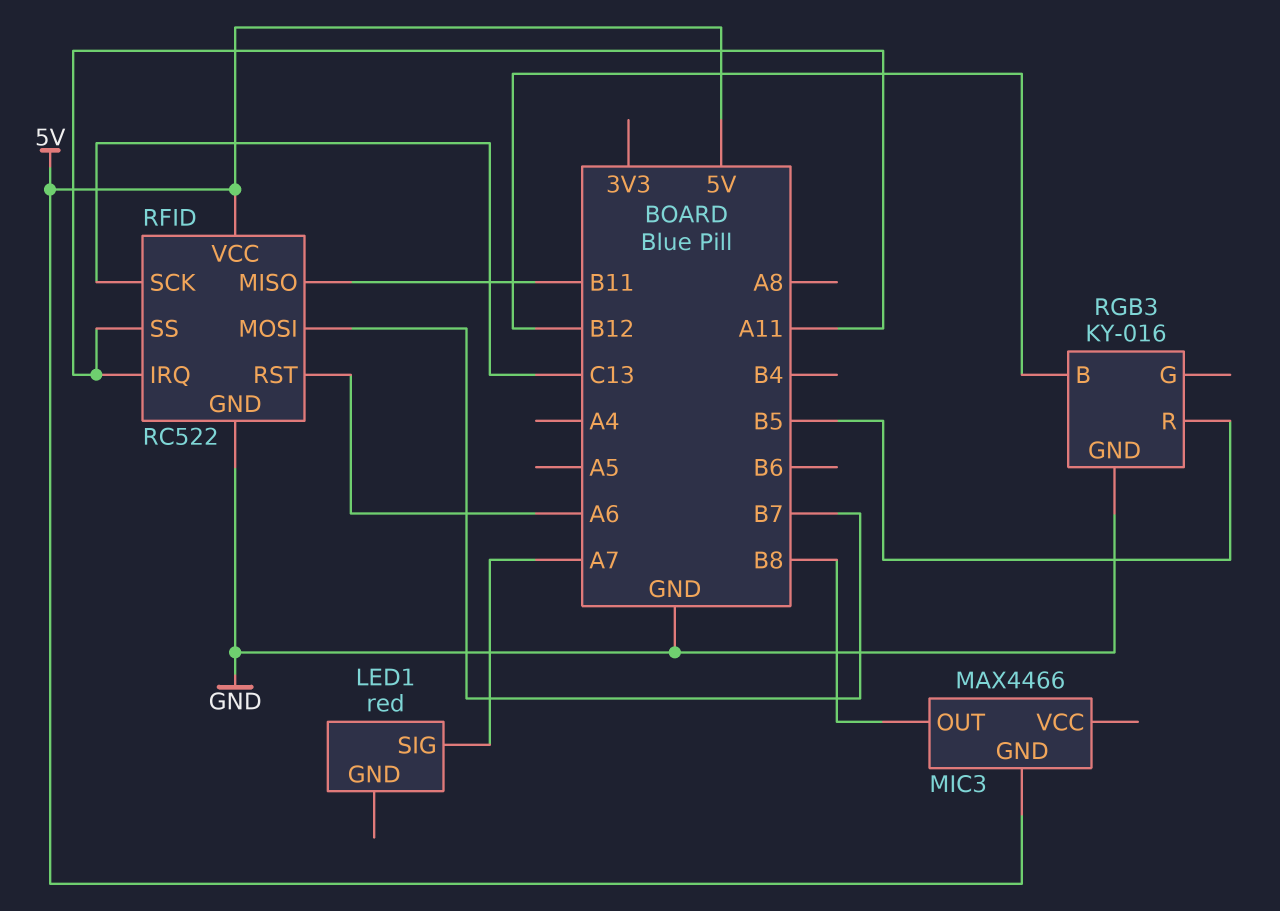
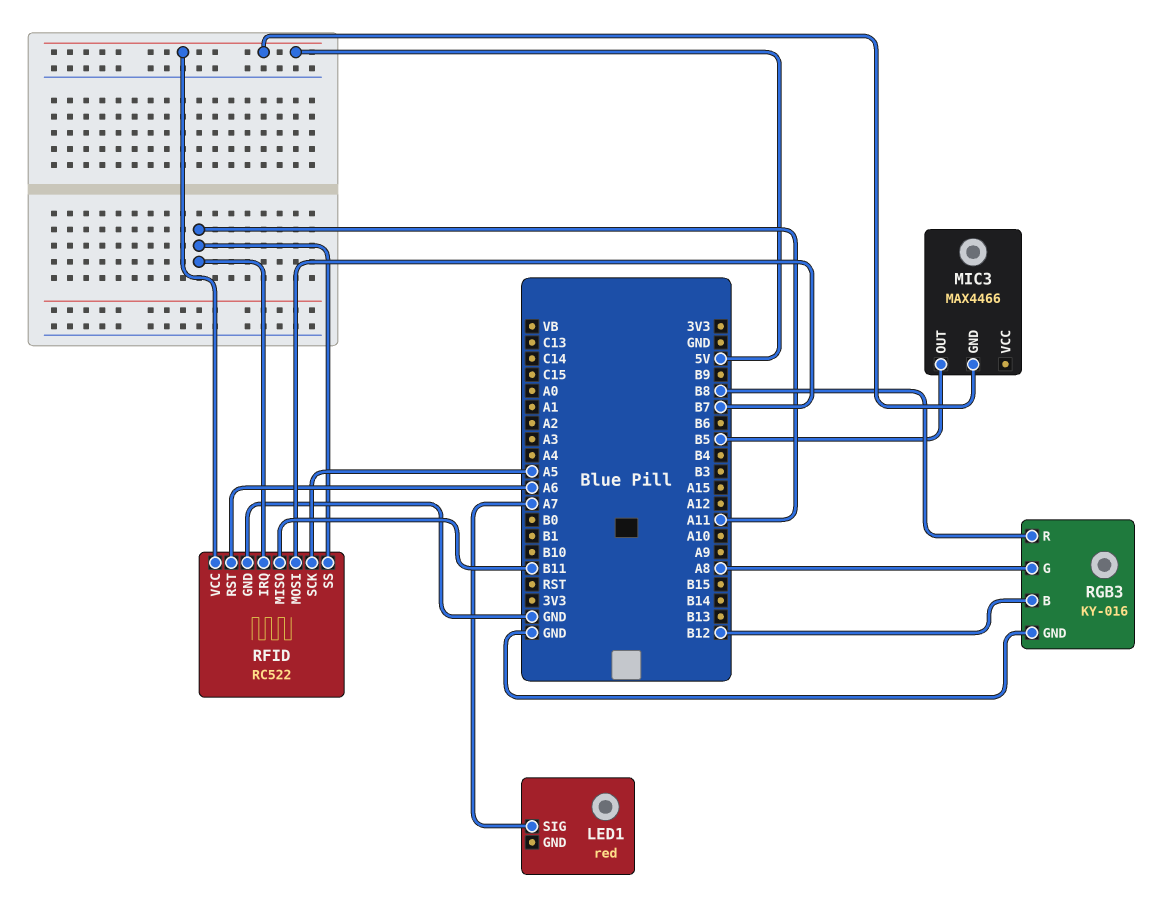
MIC3 pin OUT: B8 -> B5
RFID pin SCK: C13 -> A5
RGB3 pin G: none -> A8
RGB3 pin R: B5 -> B8

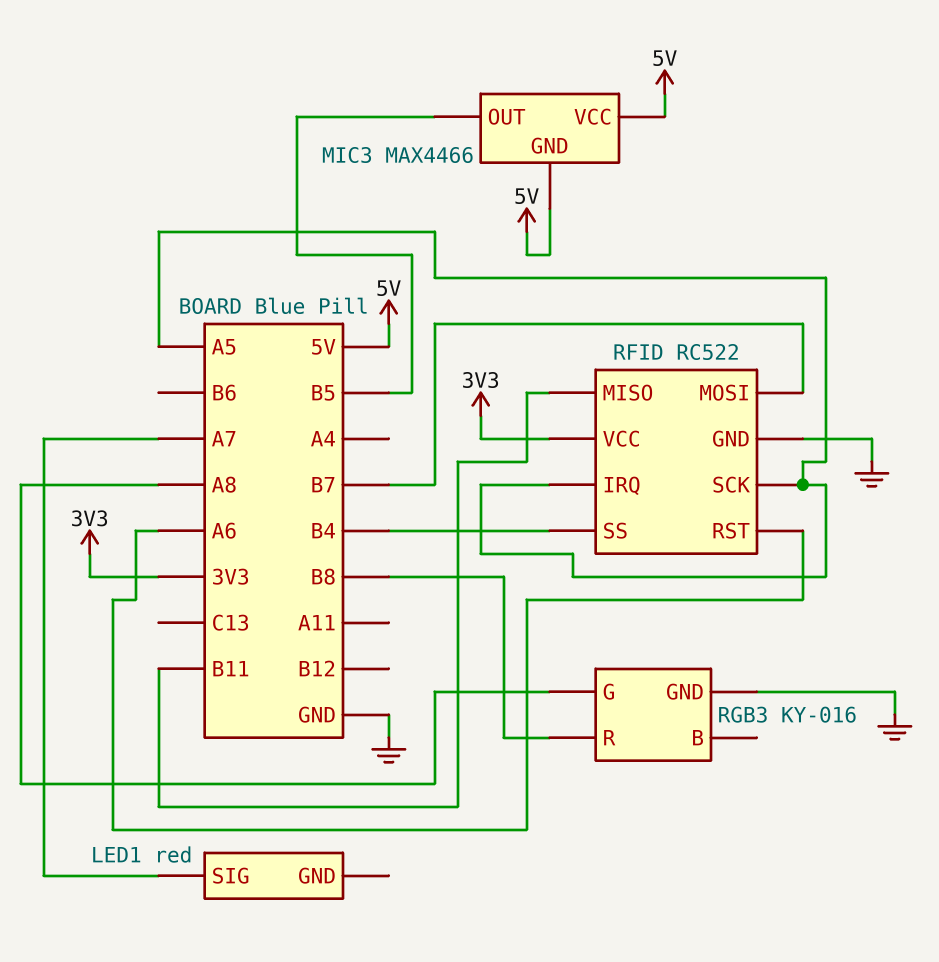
MIC3 pin VCC: none -> 5V
RFID pin IRQ: A11 -> A5
RFID pin SS: A11 -> B4
RFID pin VCC: 5V -> 3V3
RGB3 pin B: B12 -> none

